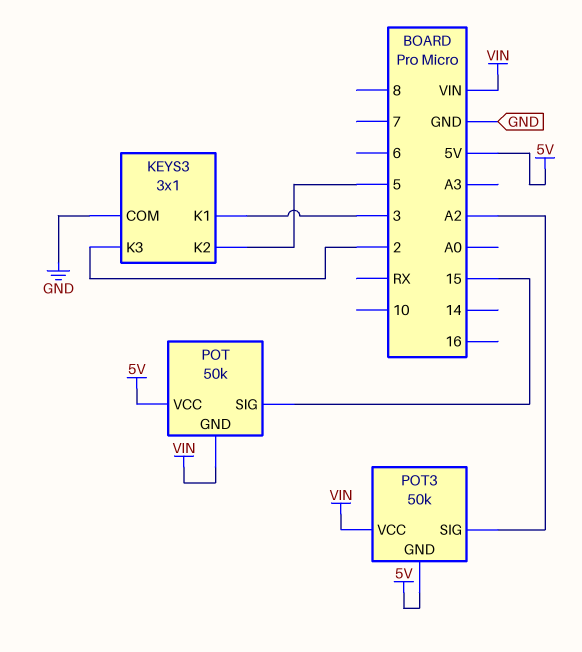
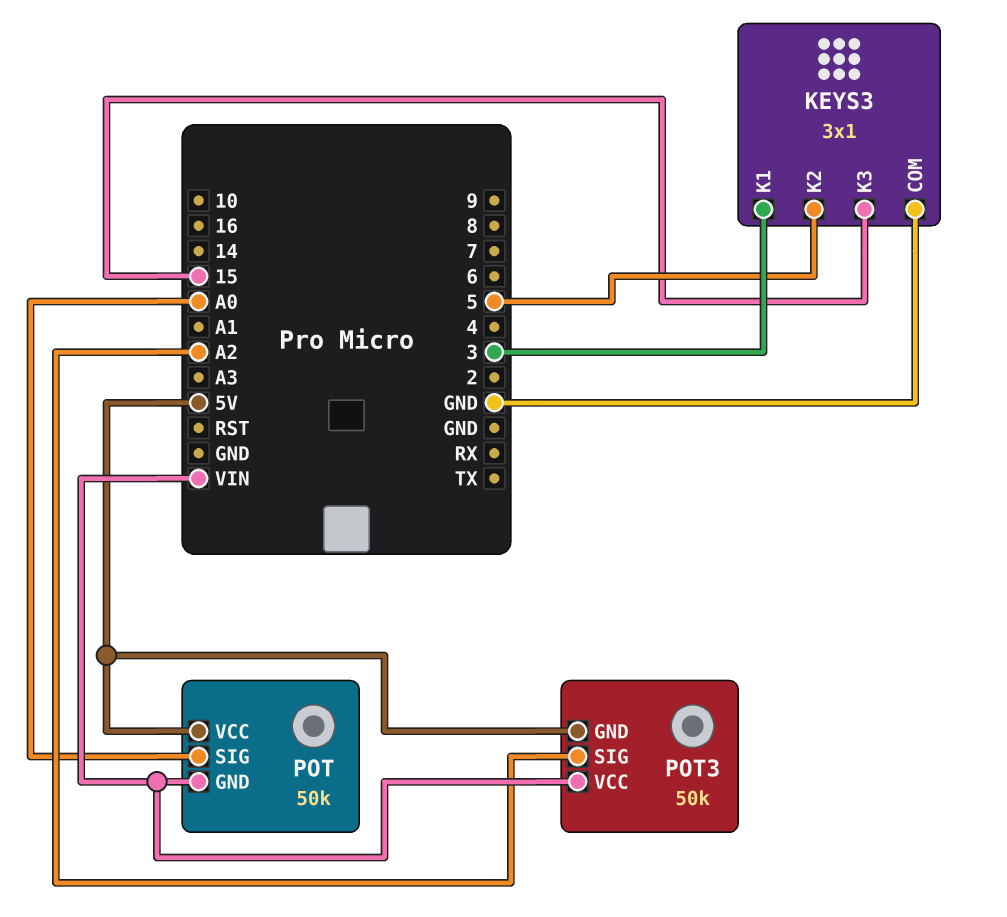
KEYS3 pin K3: 2 -> 15
POT pin SIG: 15 -> A0

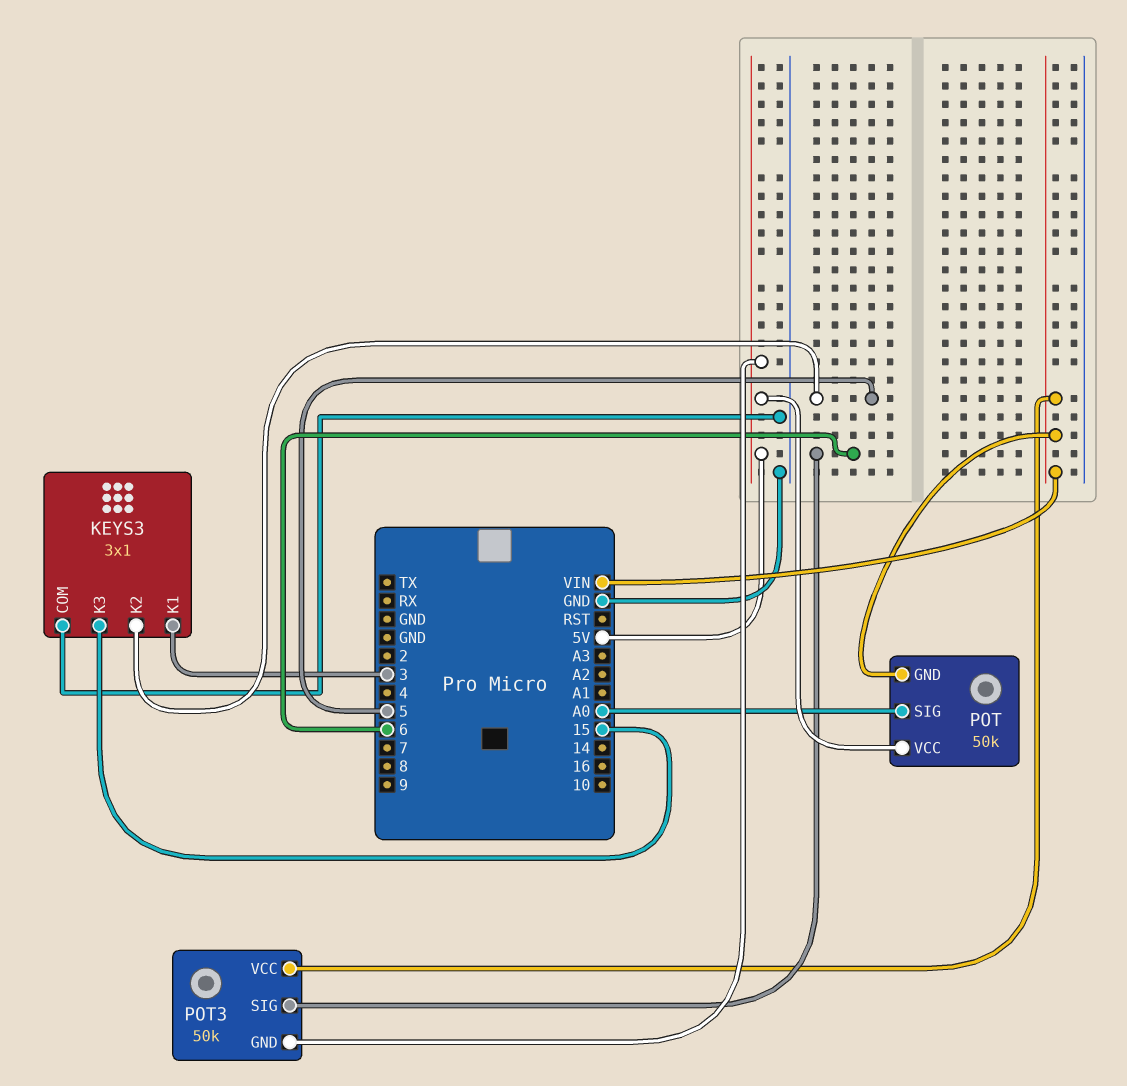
POT3 pin SIG: A2 -> 6

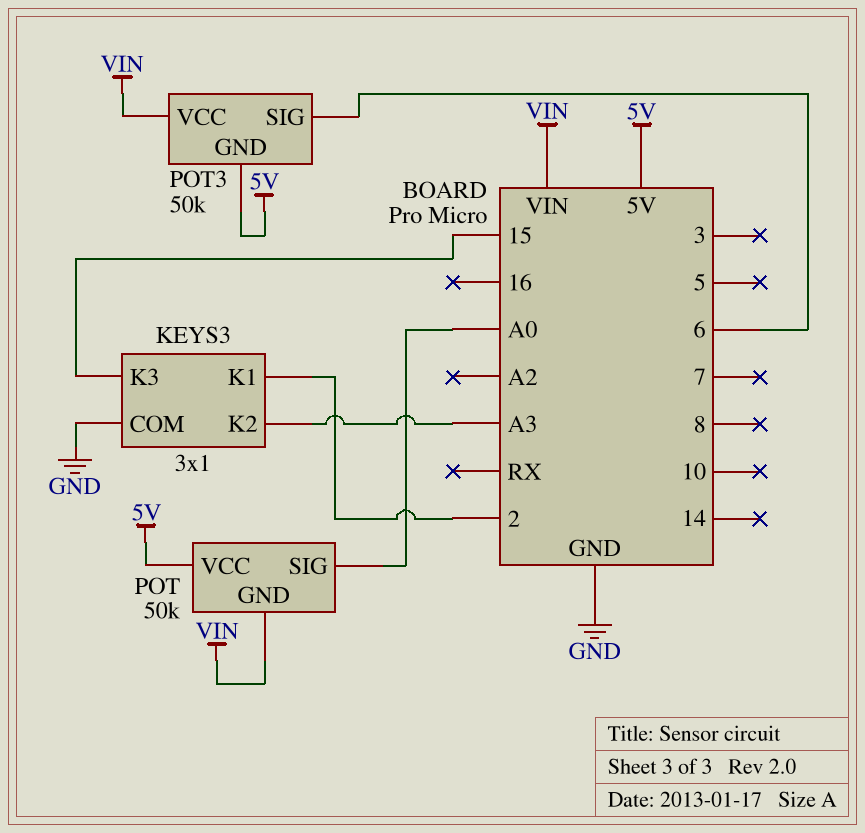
KEYS3 pin K1: 3 -> 2
KEYS3 pin K2: 5 -> A3

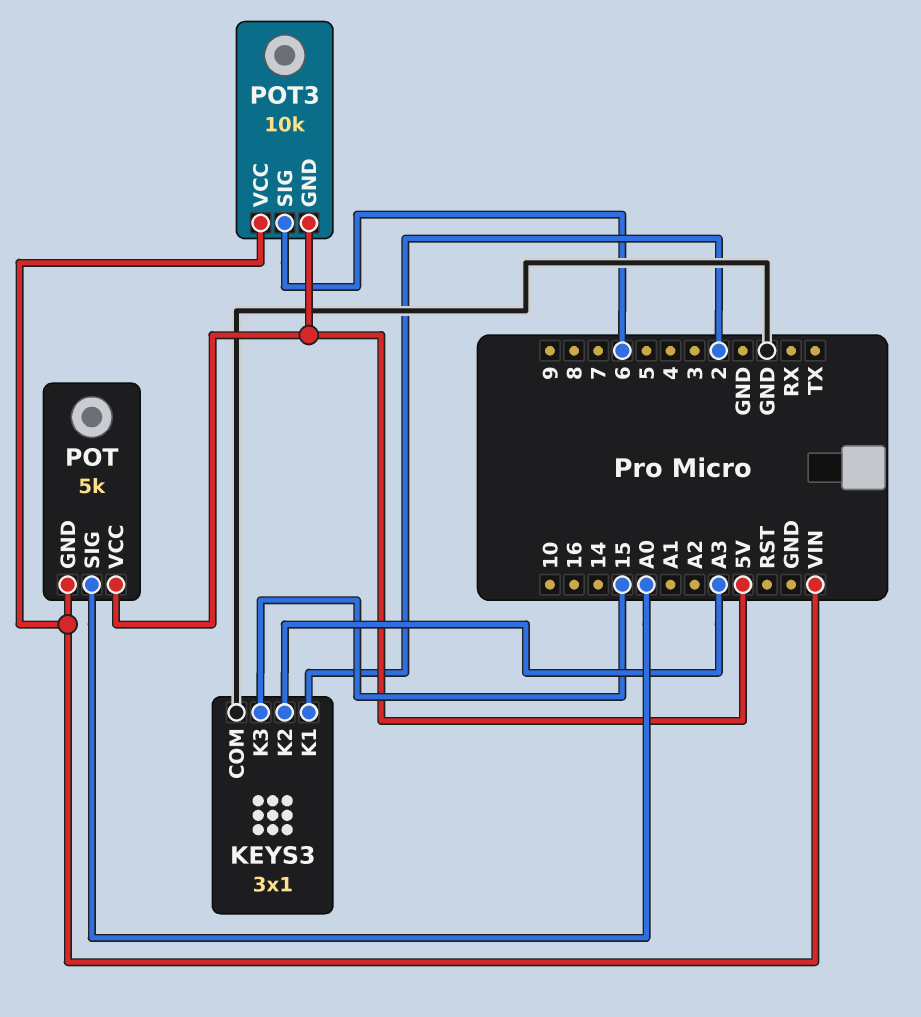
POT: 50k -> 5k
POT3: 50k -> 10k

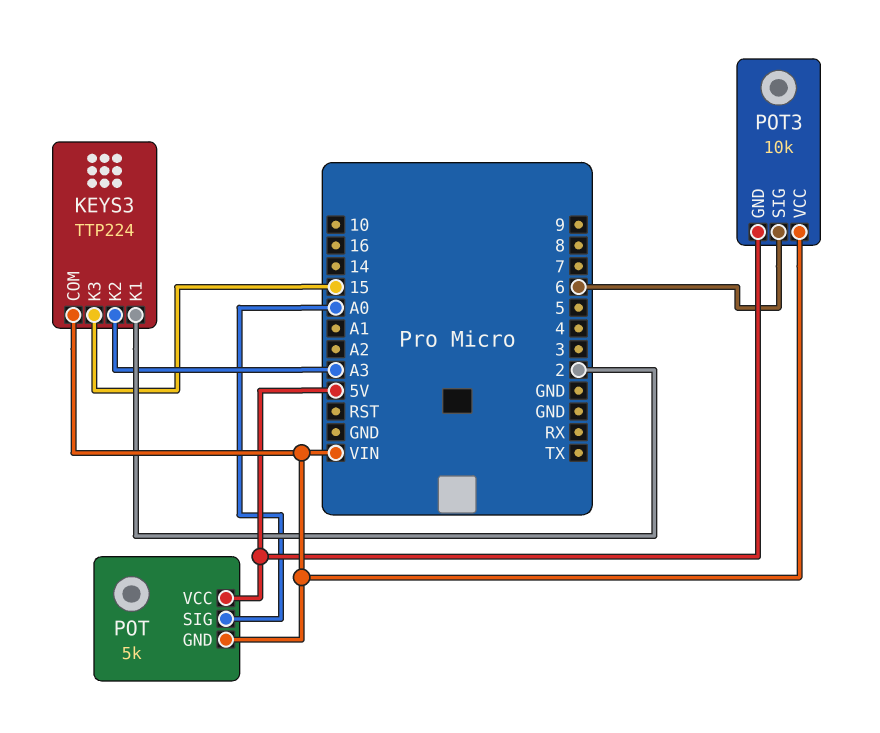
KEYS3: 3x1 -> TTP224
KEYS3 pin COM: GND -> VIN

